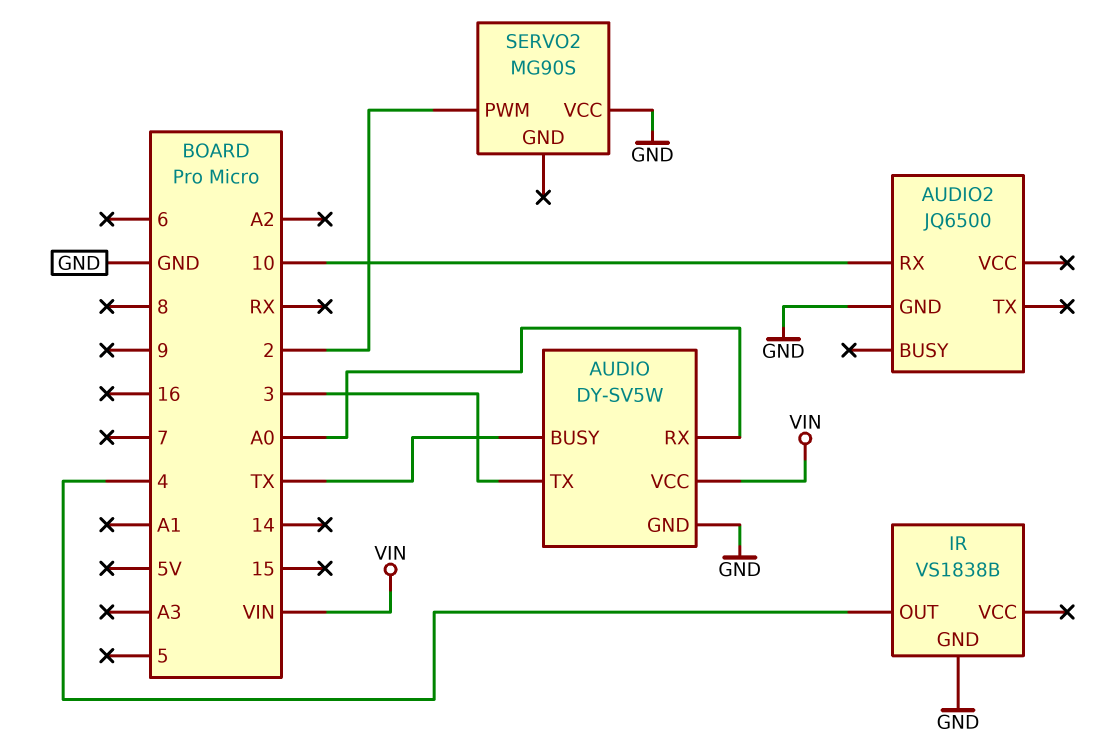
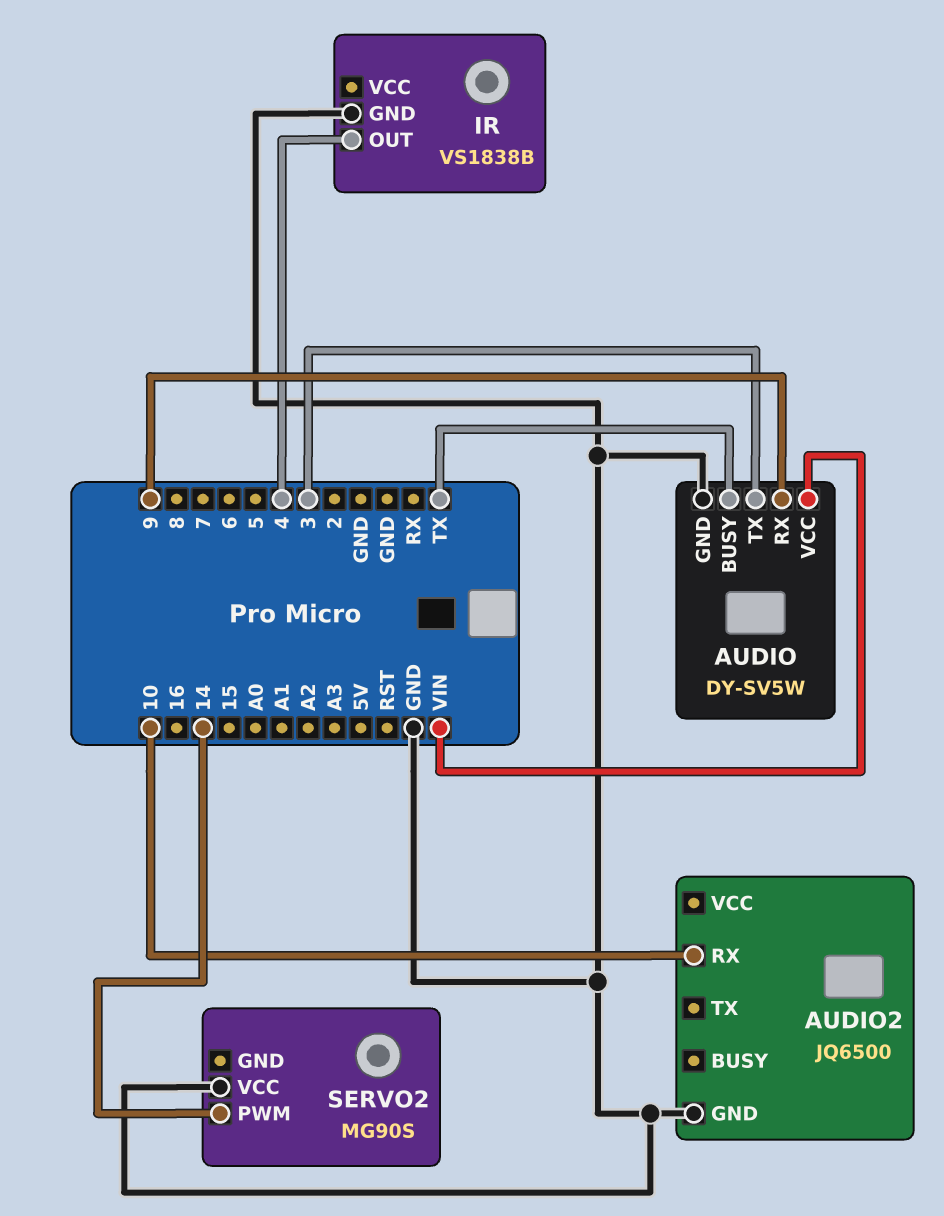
AUDIO pin RX: A0 -> 9
SERVO2 pin PWM: 2 -> 14

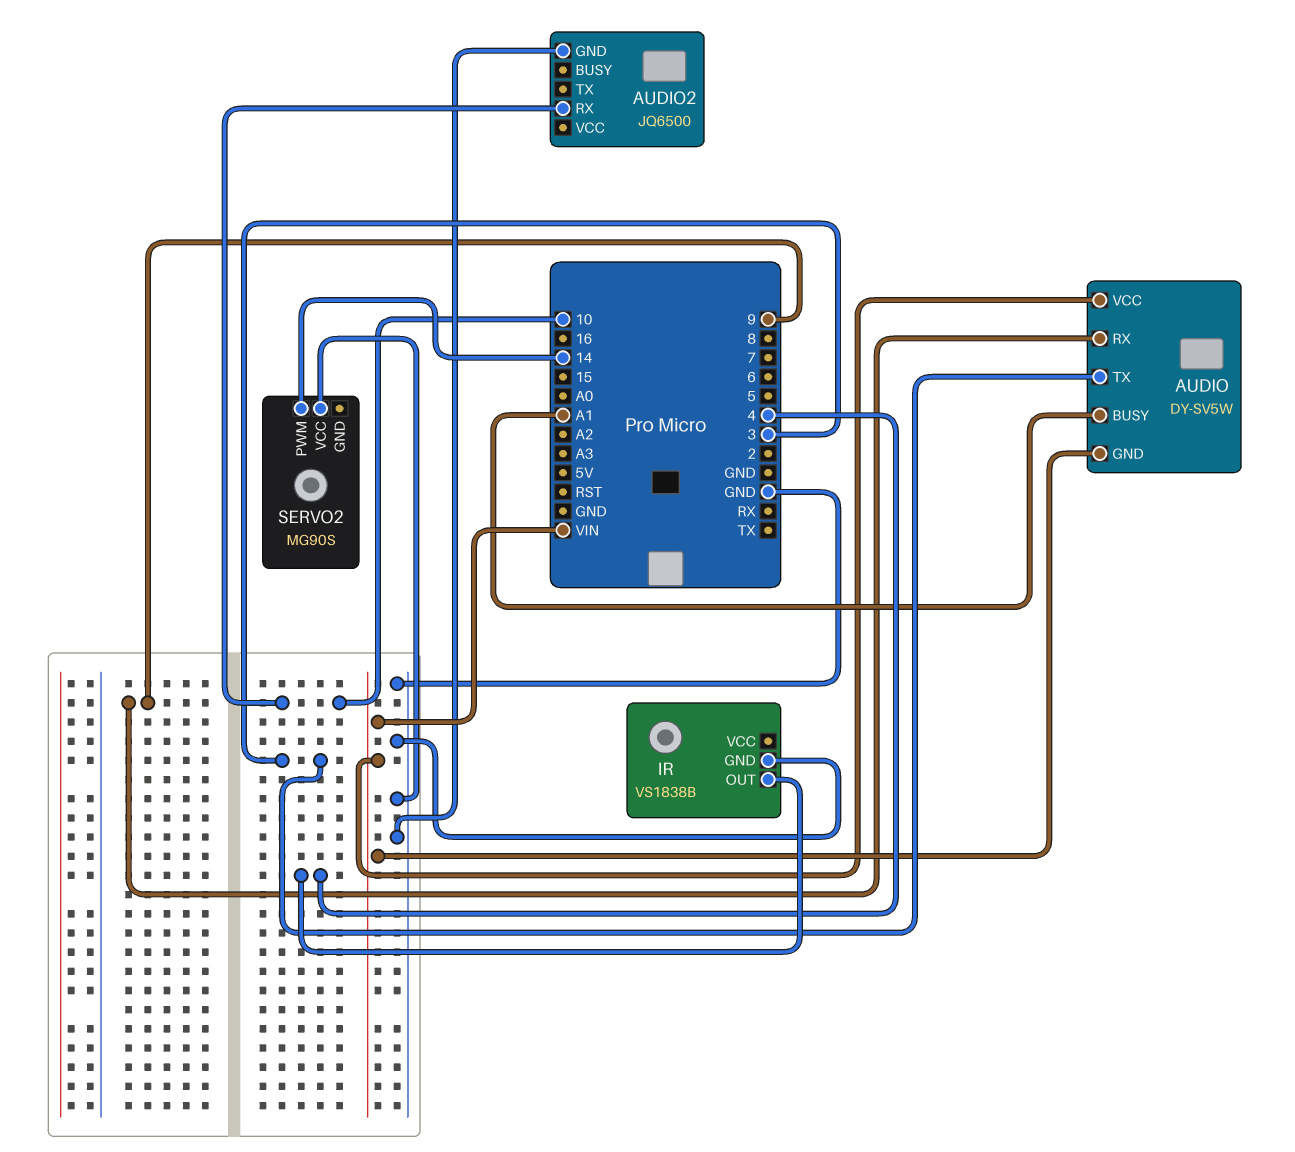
AUDIO pin BUSY: TX -> A1
AUDIO pin GND: GND -> VIN

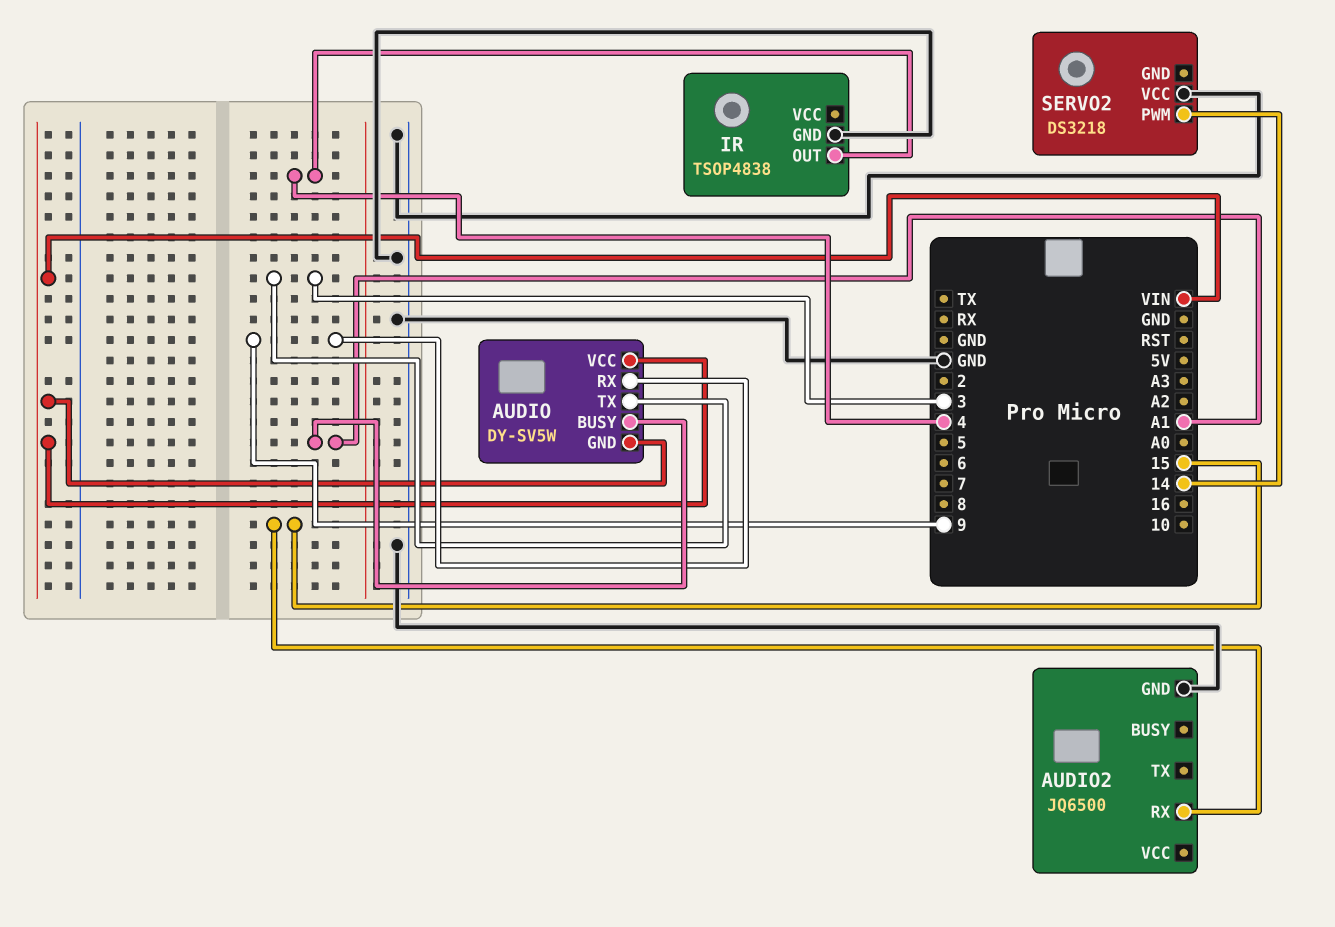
AUDIO2 pin RX: 10 -> 15
IR: VS1838B -> TSOP4838
SERVO2: MG90S -> DS3218

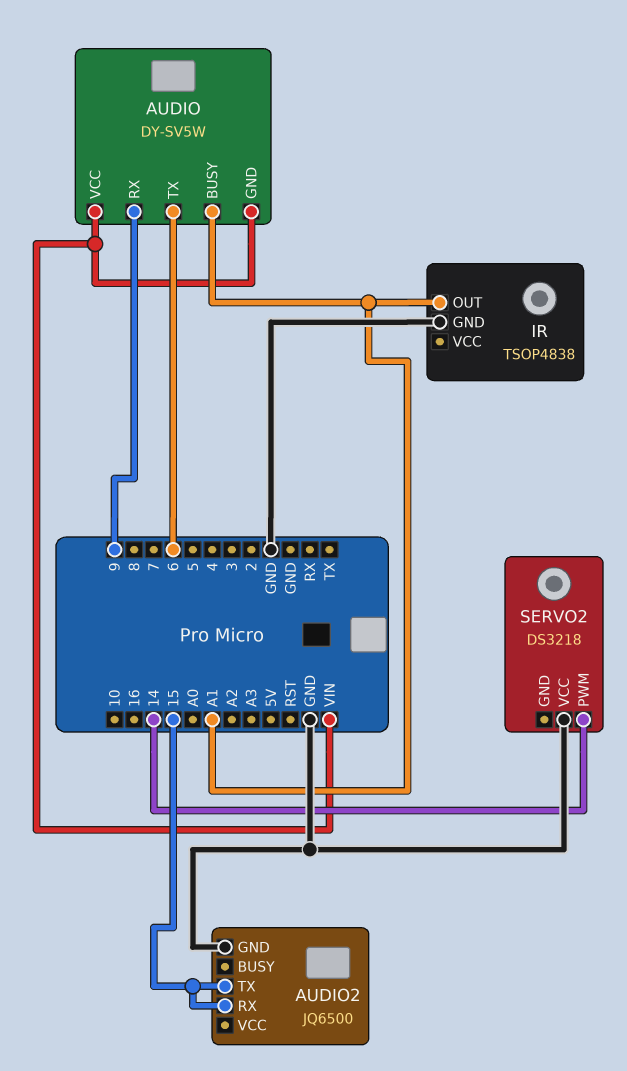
AUDIO pin TX: 3 -> 6
AUDIO2 pin TX: none -> 15
IR pin OUT: 4 -> A1

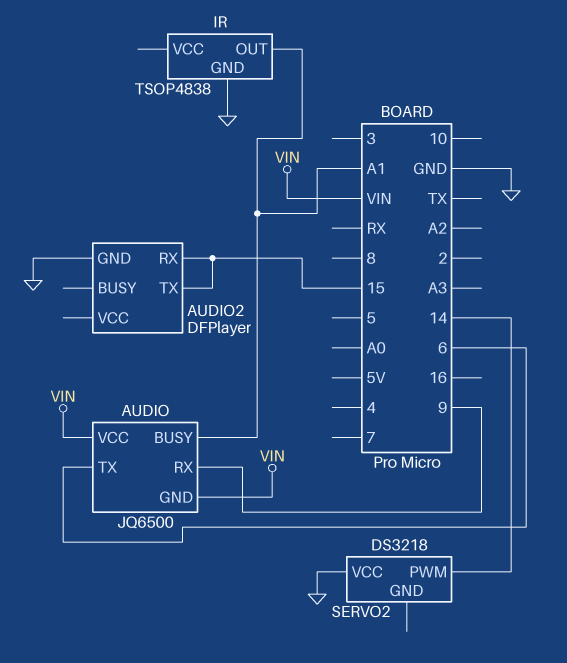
AUDIO: DY-SV5W -> JQ6500
AUDIO2: JQ6500 -> DFPlayer

